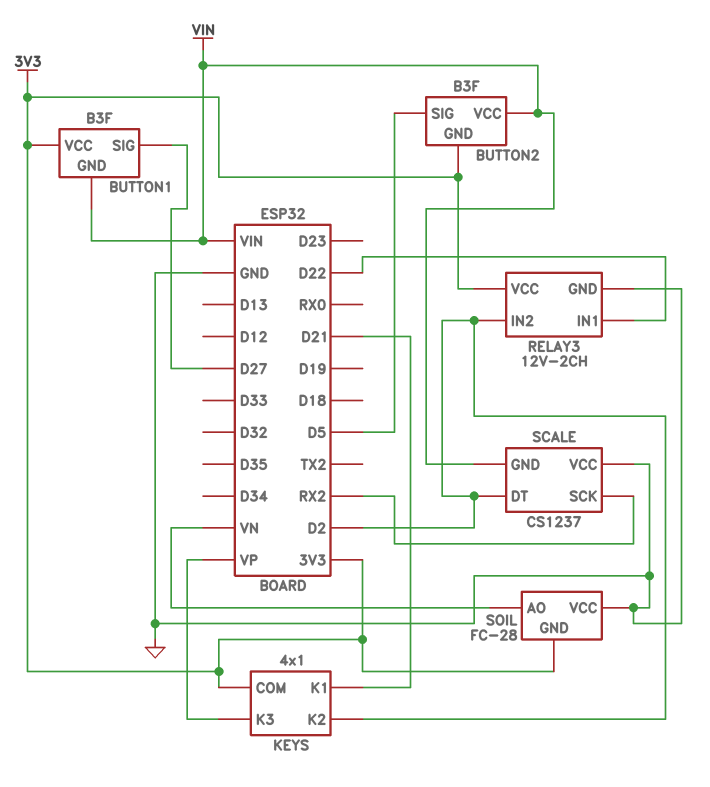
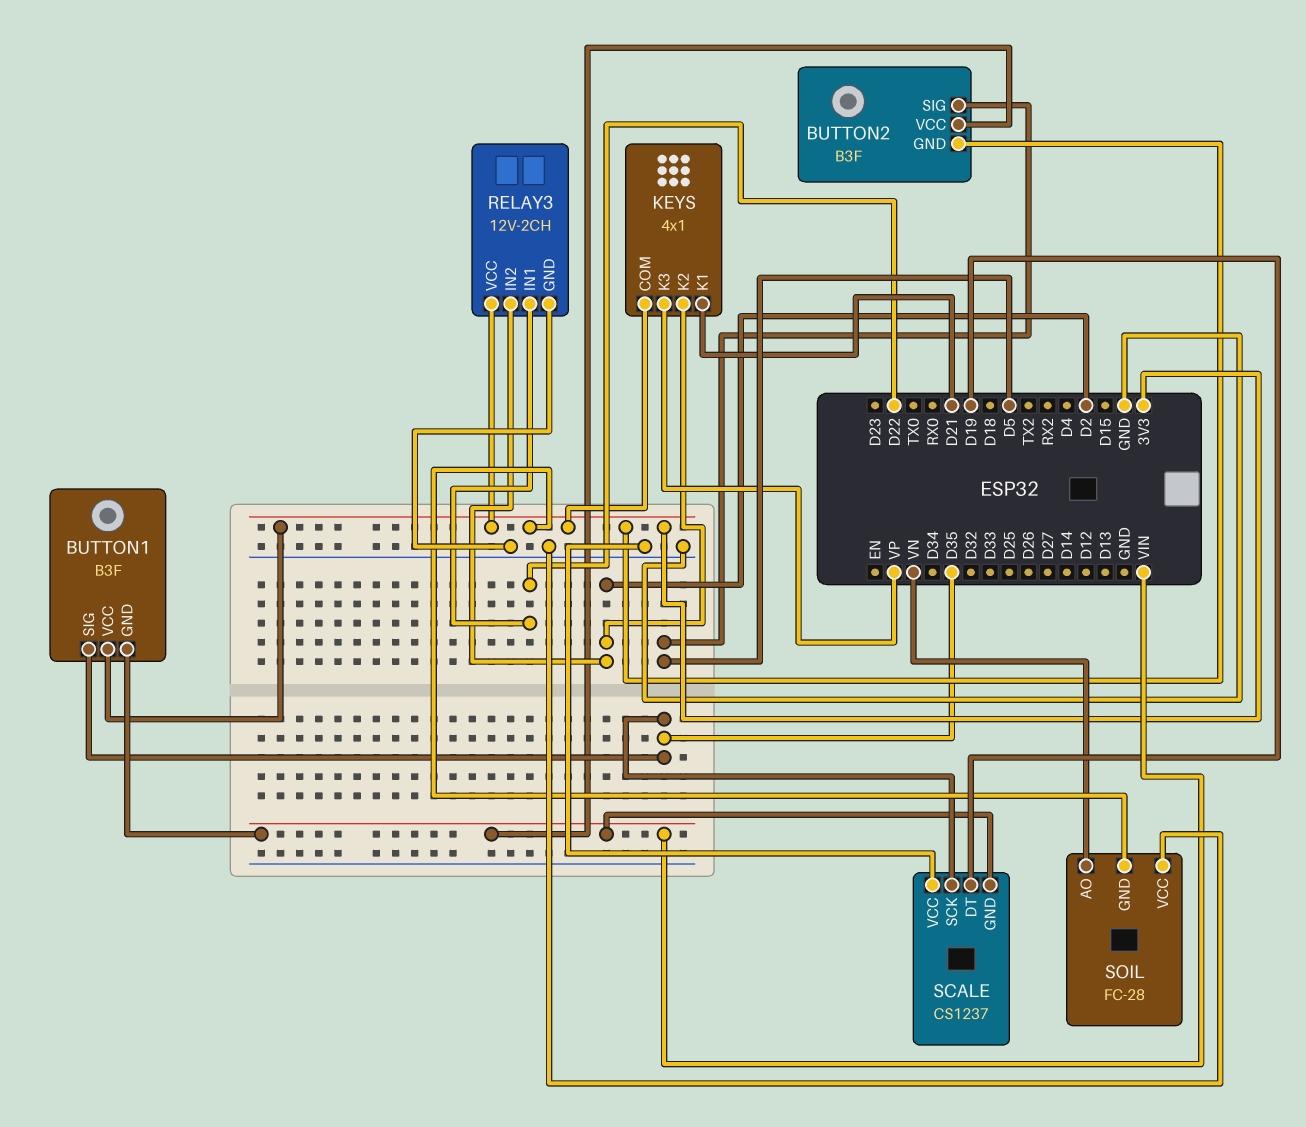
BUTTON1 pin SIG: D27 -> D35
SCALE pin DT: D2 -> D19
SCALE pin SCK: RX2 -> D35

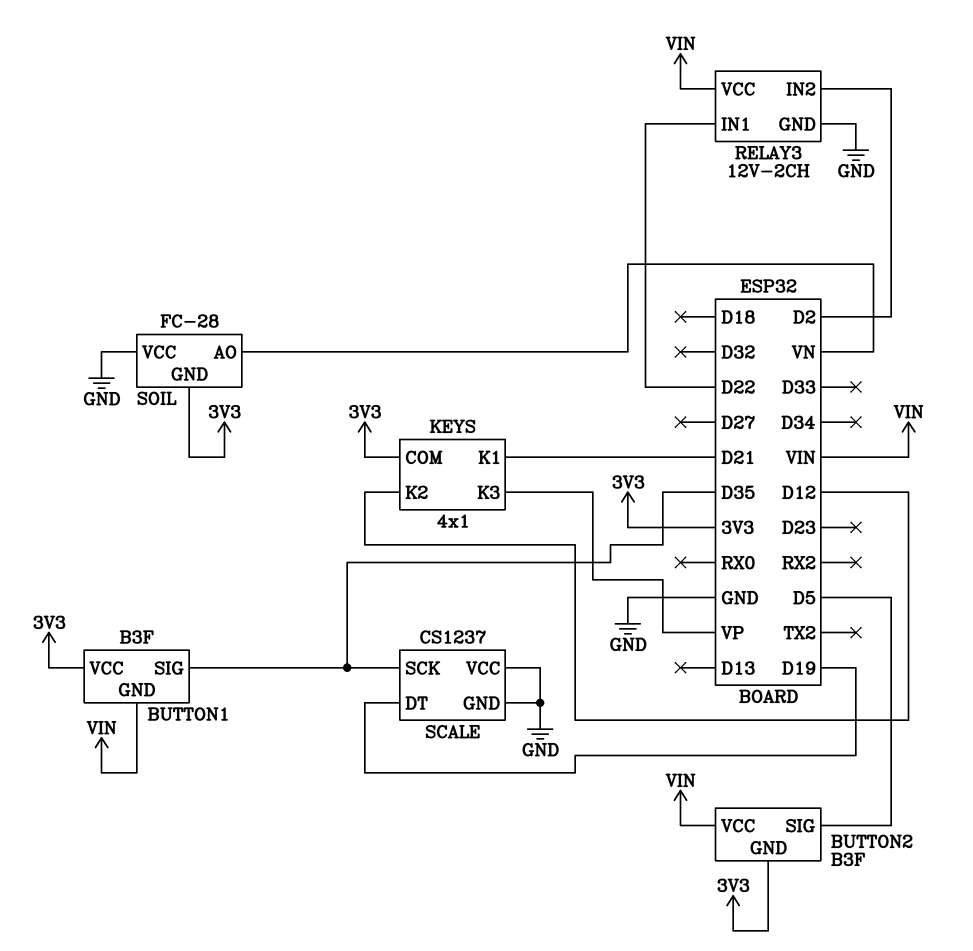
KEYS pin K2: D2 -> D12
RELAY3 pin VCC: 3V3 -> VIN
SCALE pin GND: VIN -> GND

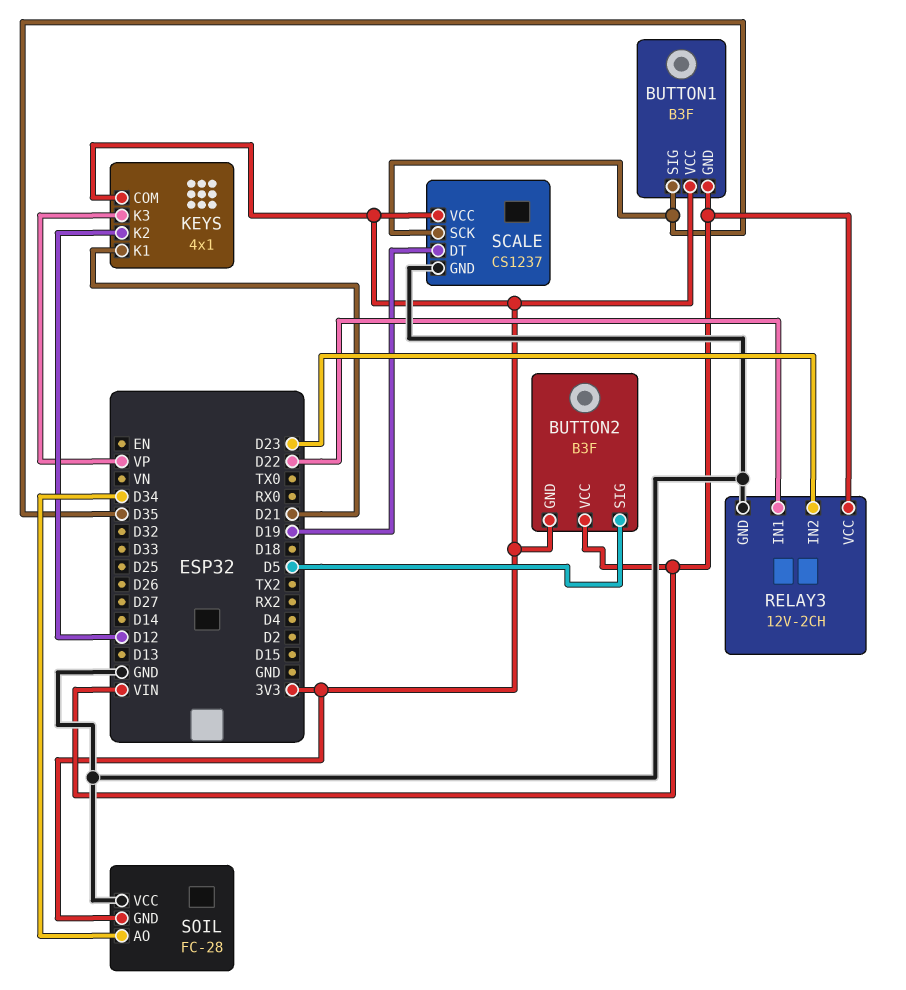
RELAY3 pin IN2: D2 -> D23
SCALE pin VCC: GND -> 3V3
SOIL pin AO: VN -> D34

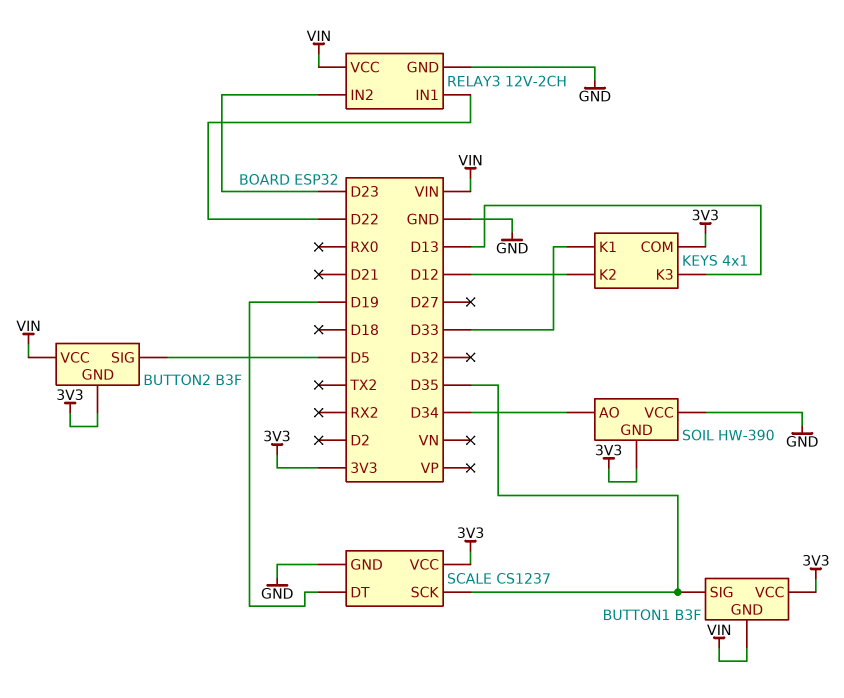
KEYS pin K1: D21 -> D33
KEYS pin K3: VP -> D13
SOIL: FC-28 -> HW-390

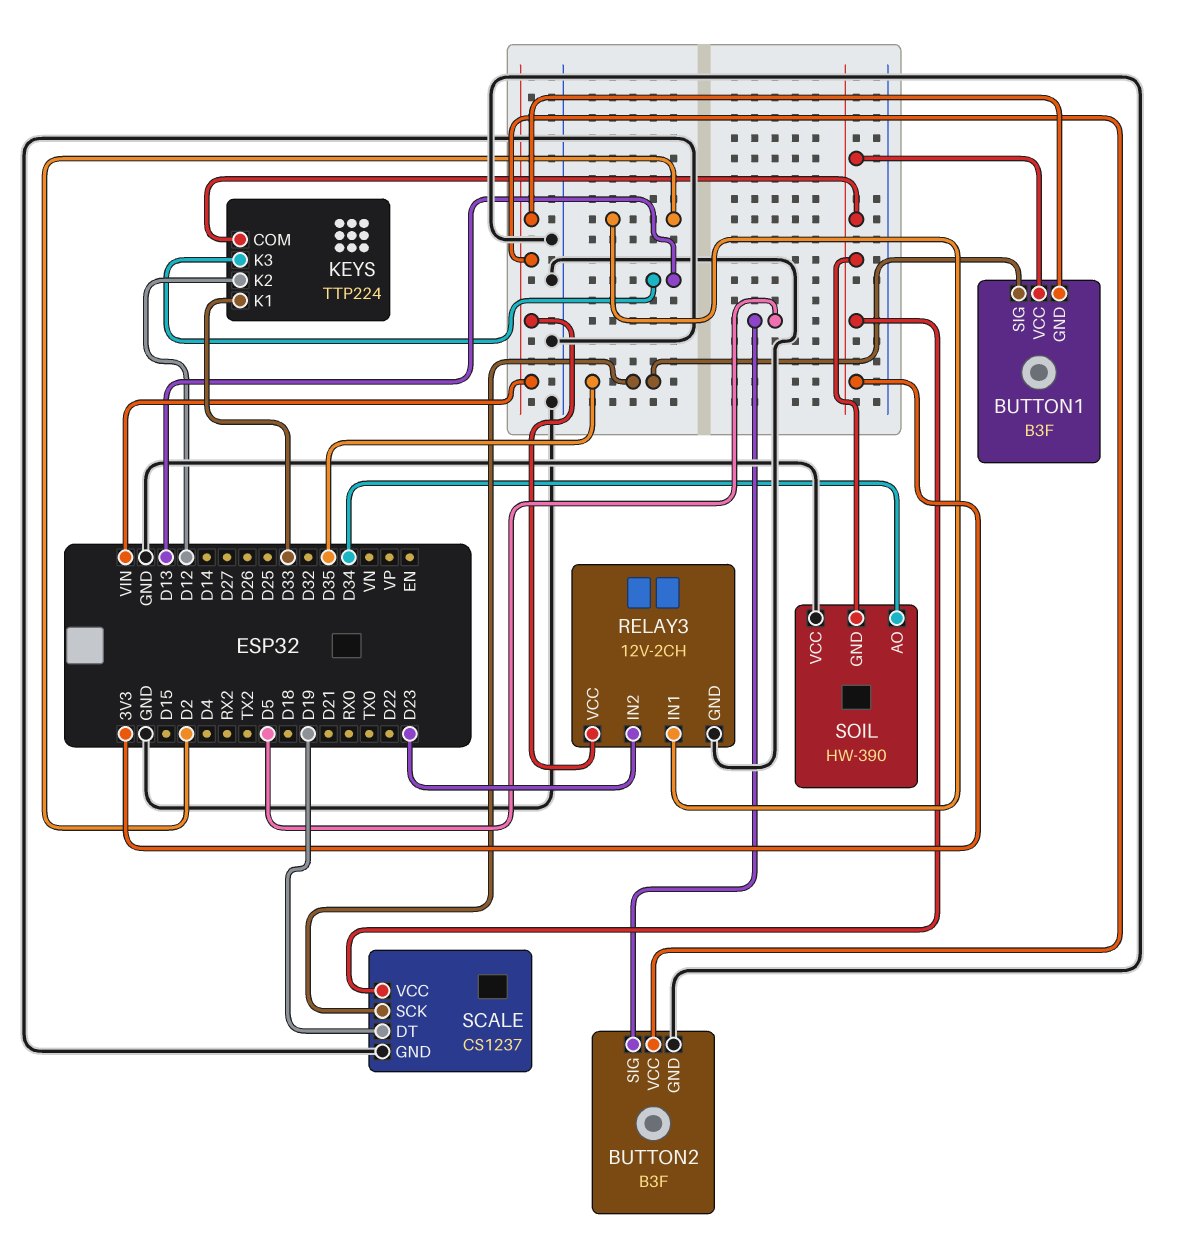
BUTTON2 pin GND: 3V3 -> GND
KEYS: 4x1 -> TTP224
RELAY3 pin IN1: D22 -> D2

